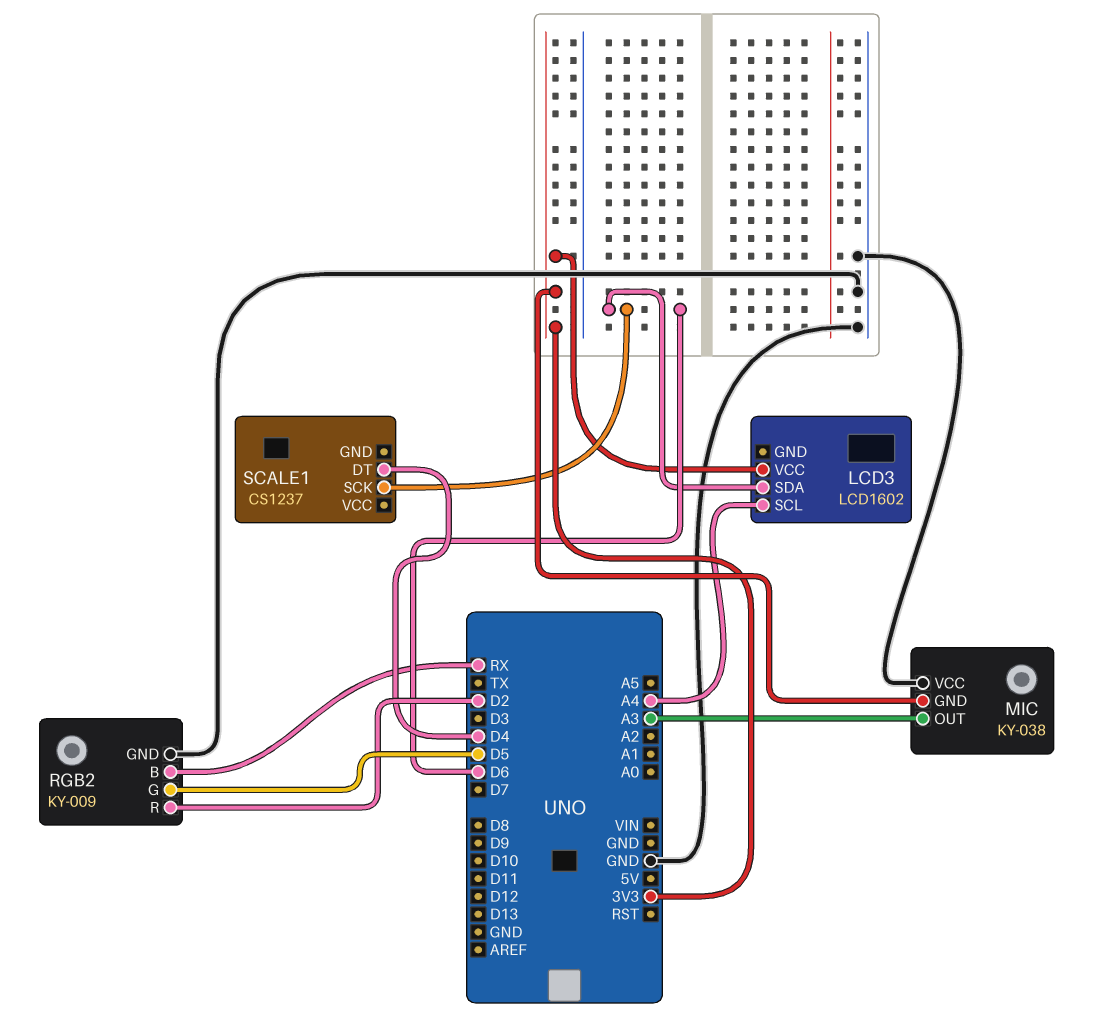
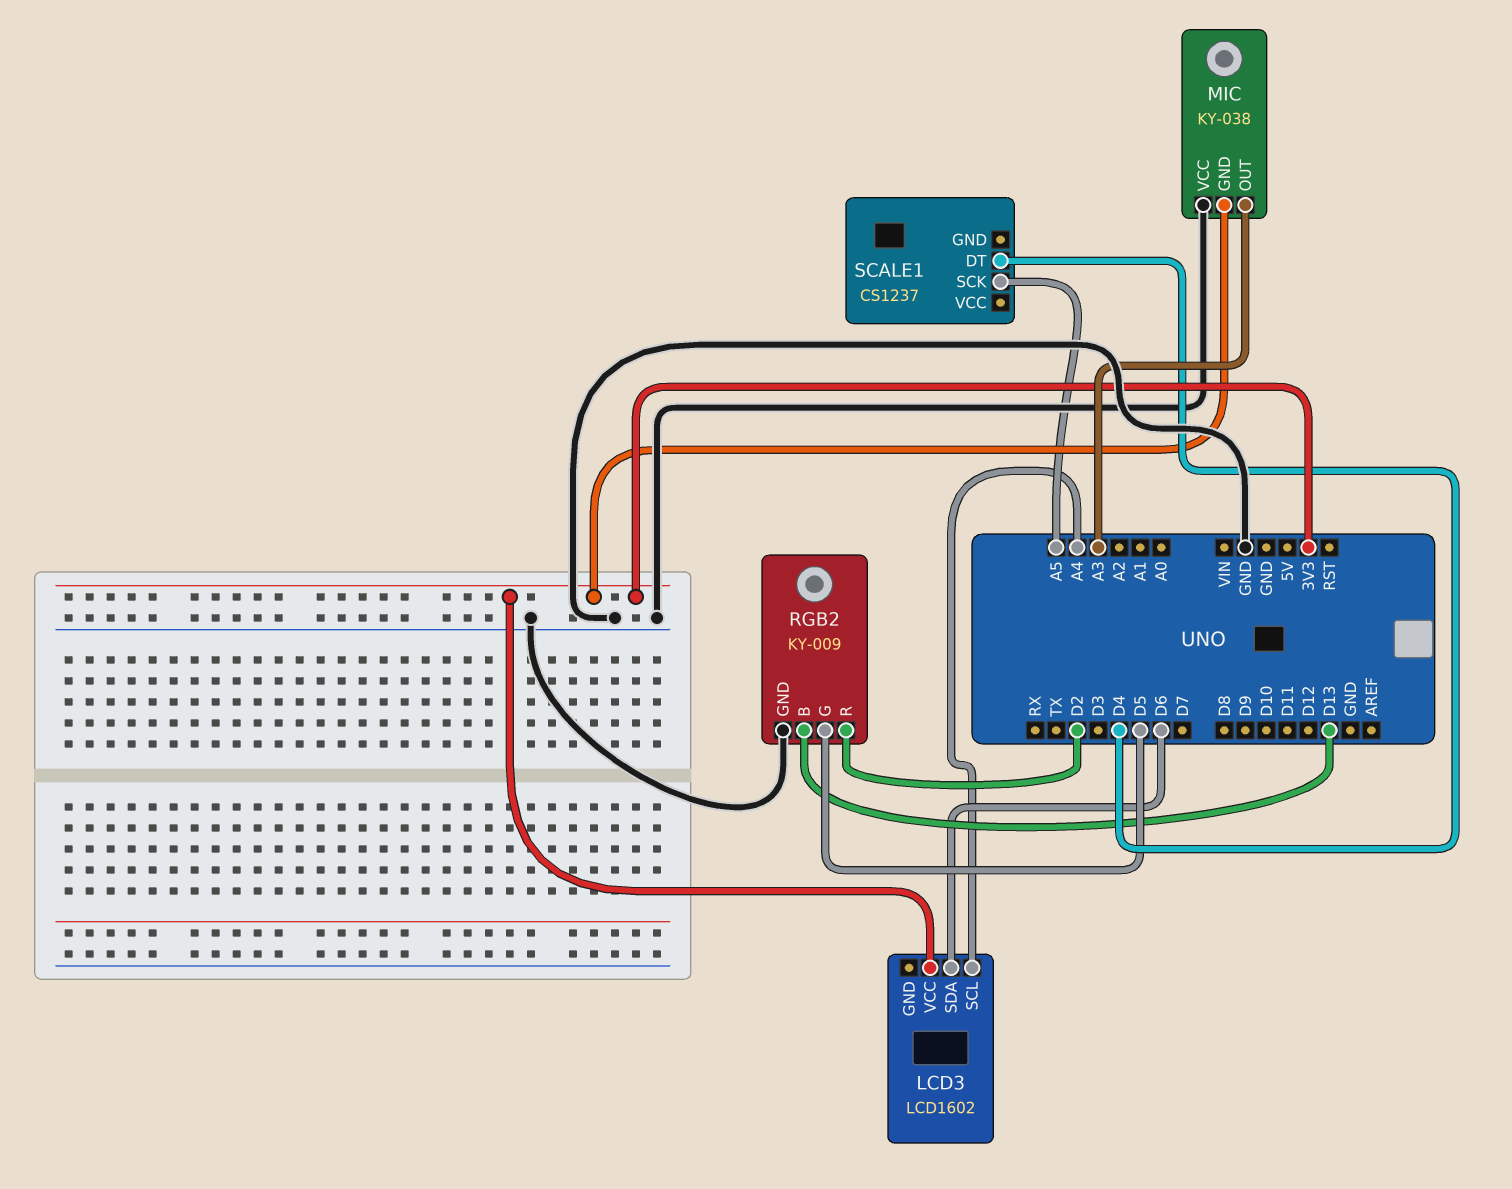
RGB2 pin B: RX -> D13
SCALE1 pin SCK: D6 -> A5

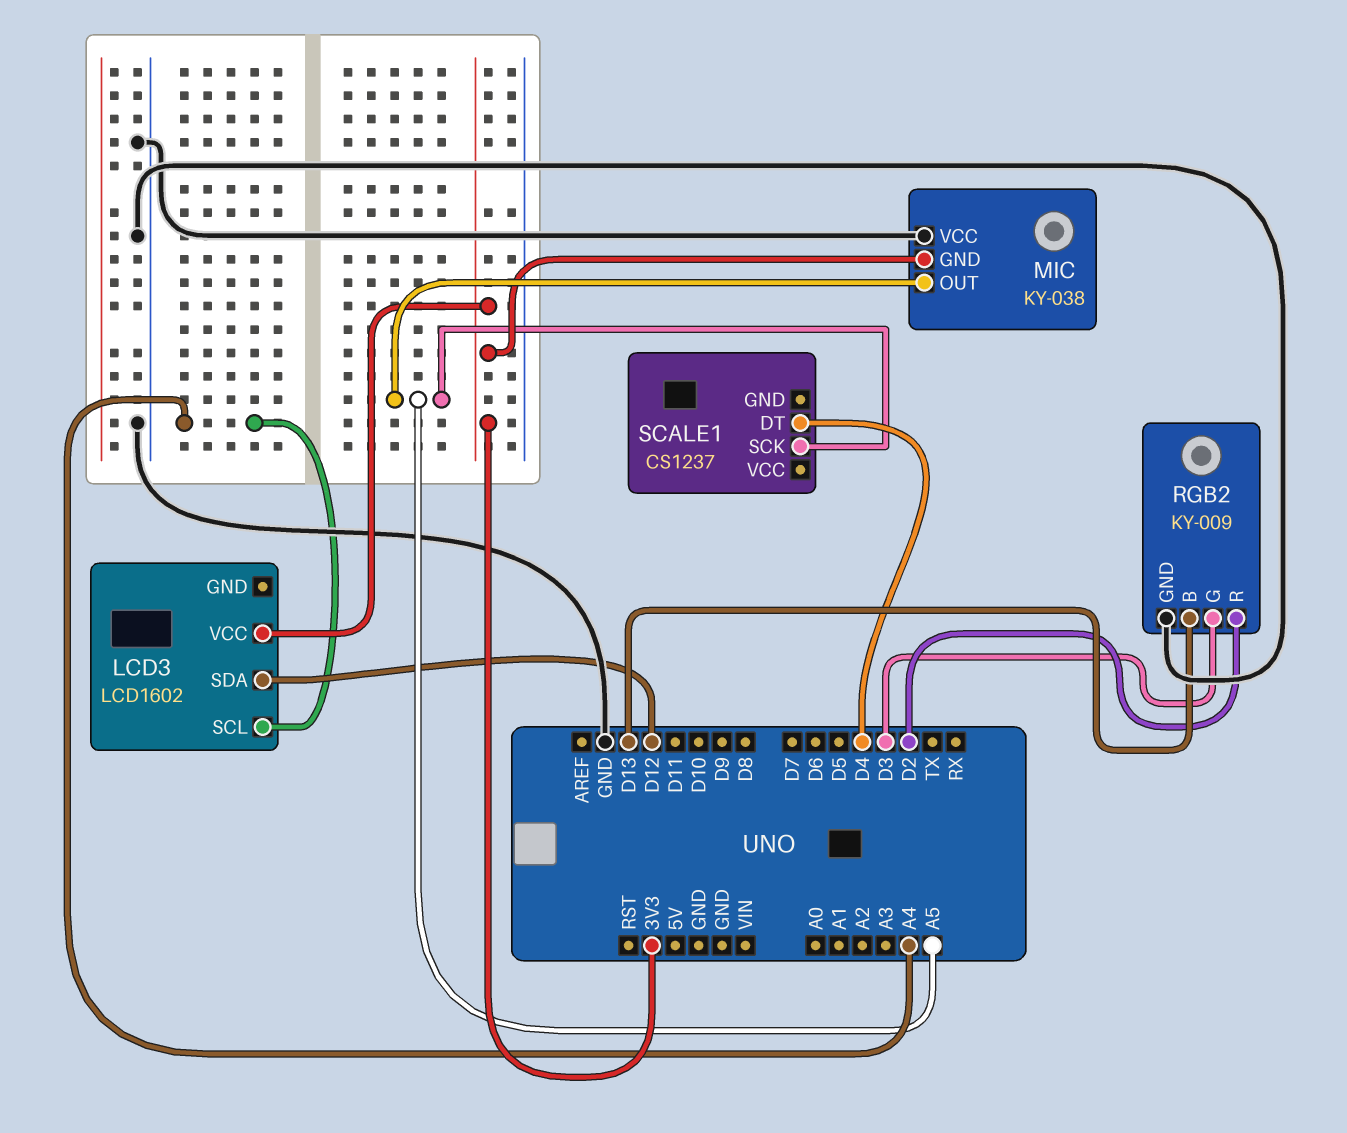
LCD3 pin SDA: D6 -> D12
MIC pin OUT: A3 -> A5
RGB2 pin G: D5 -> D3

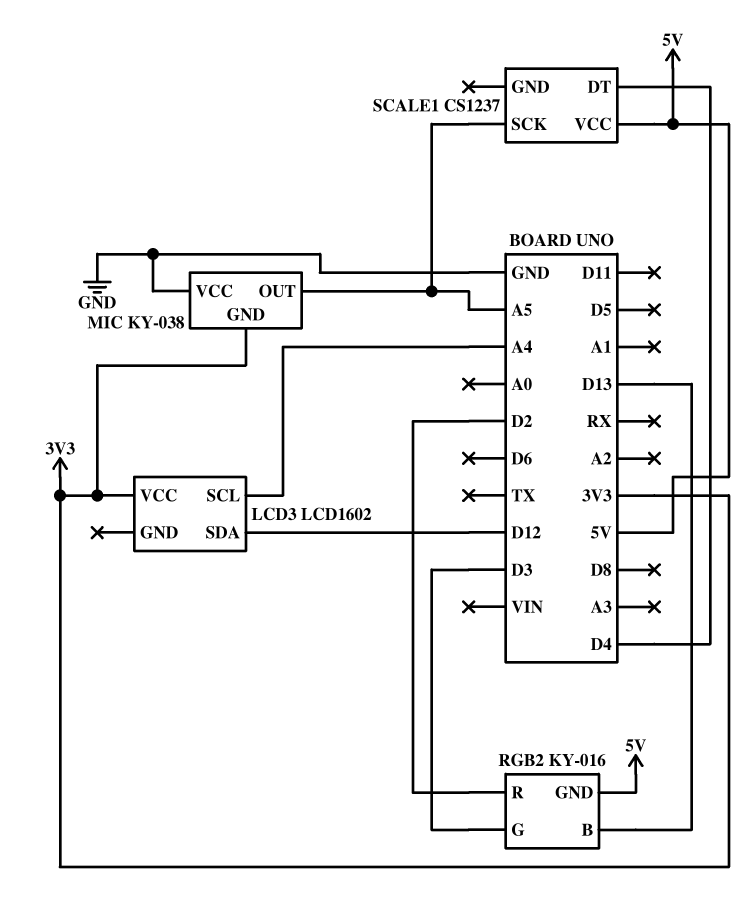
RGB2: KY-009 -> KY-016
RGB2 pin GND: GND -> 5V
SCALE1 pin VCC: none -> 5V

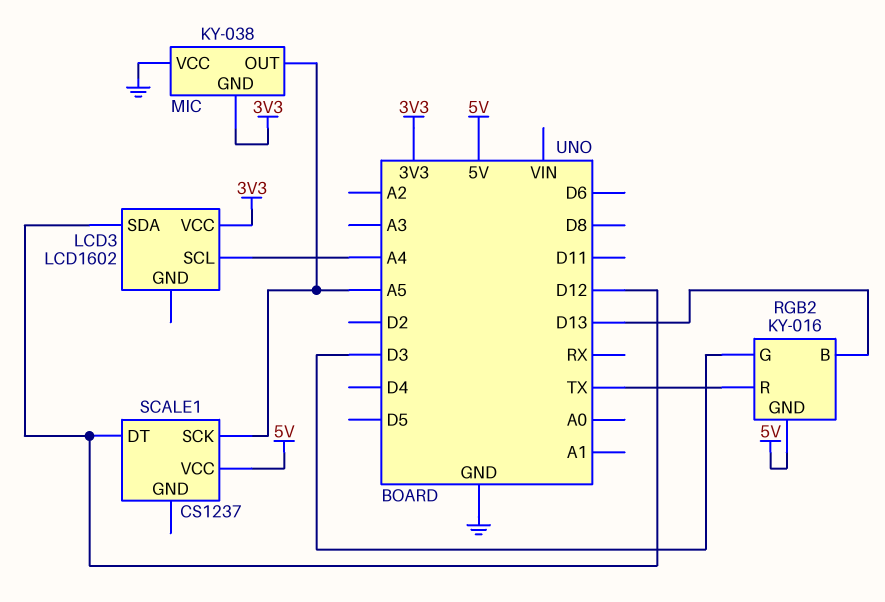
RGB2 pin R: D2 -> TX
SCALE1 pin DT: D4 -> D12

